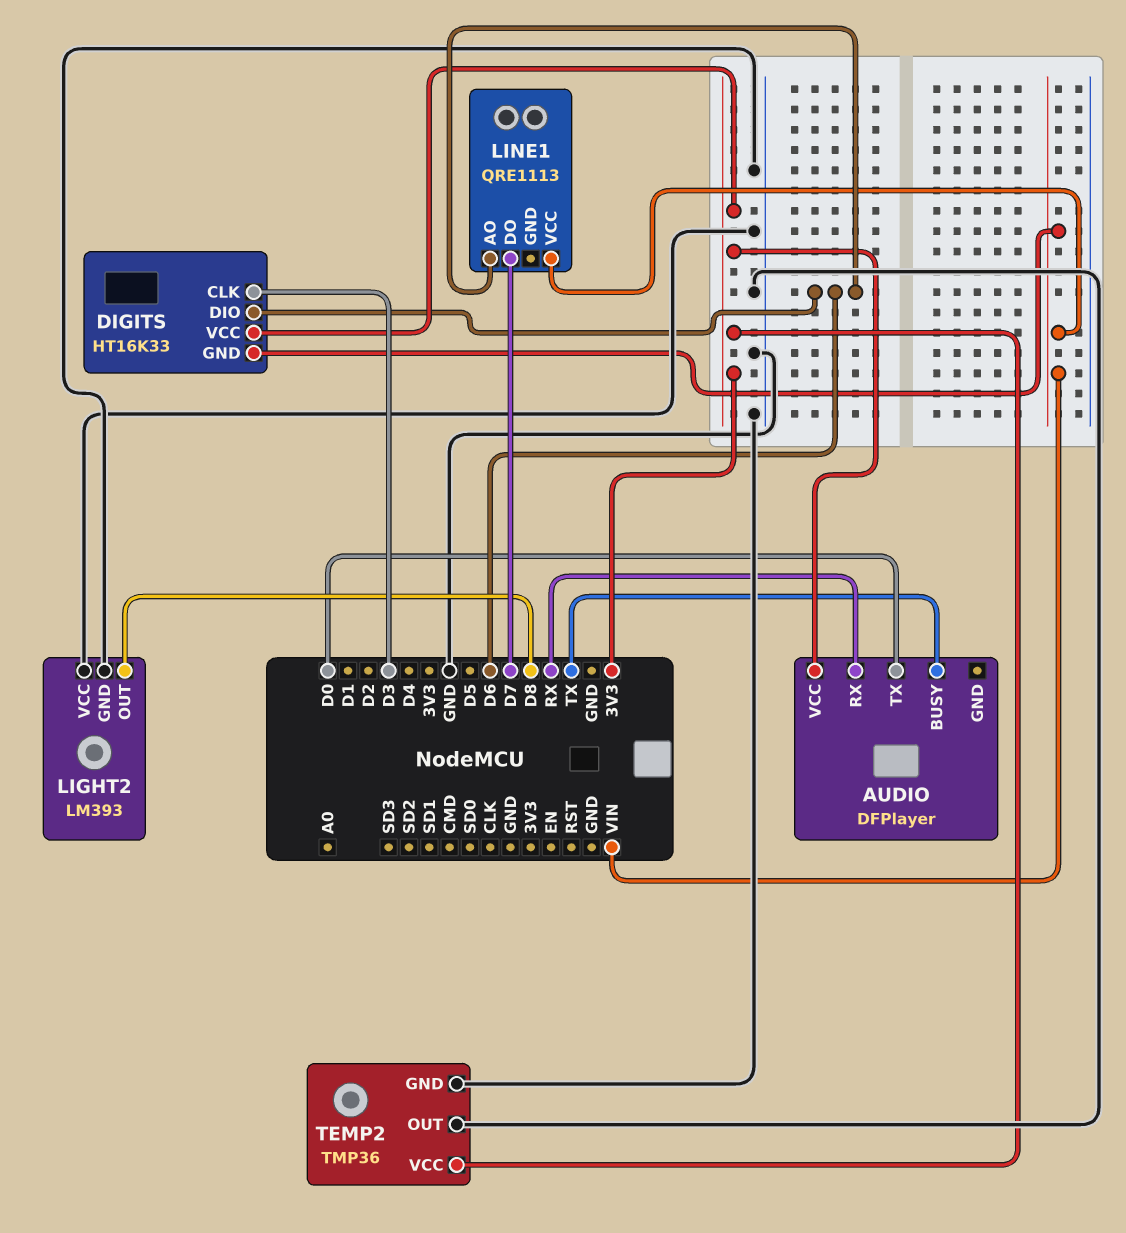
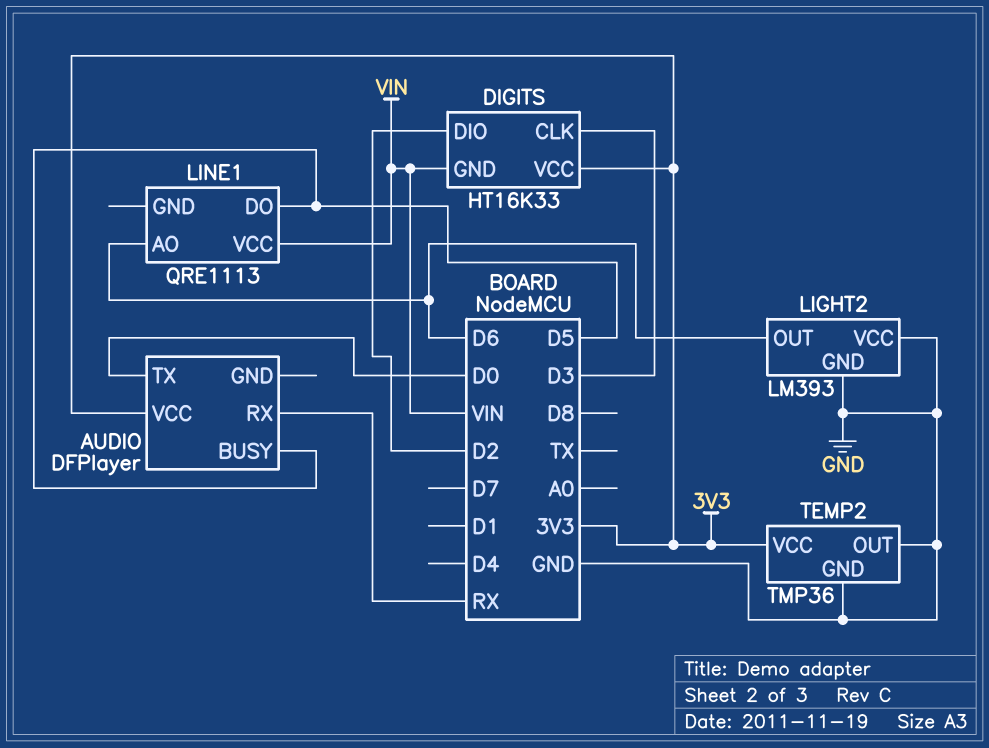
AUDIO pin BUSY: TX -> D5
DIGITS pin DIO: D6 -> D2
LIGHT2 pin OUT: D8 -> D6
LINE1 pin DO: D7 -> D5

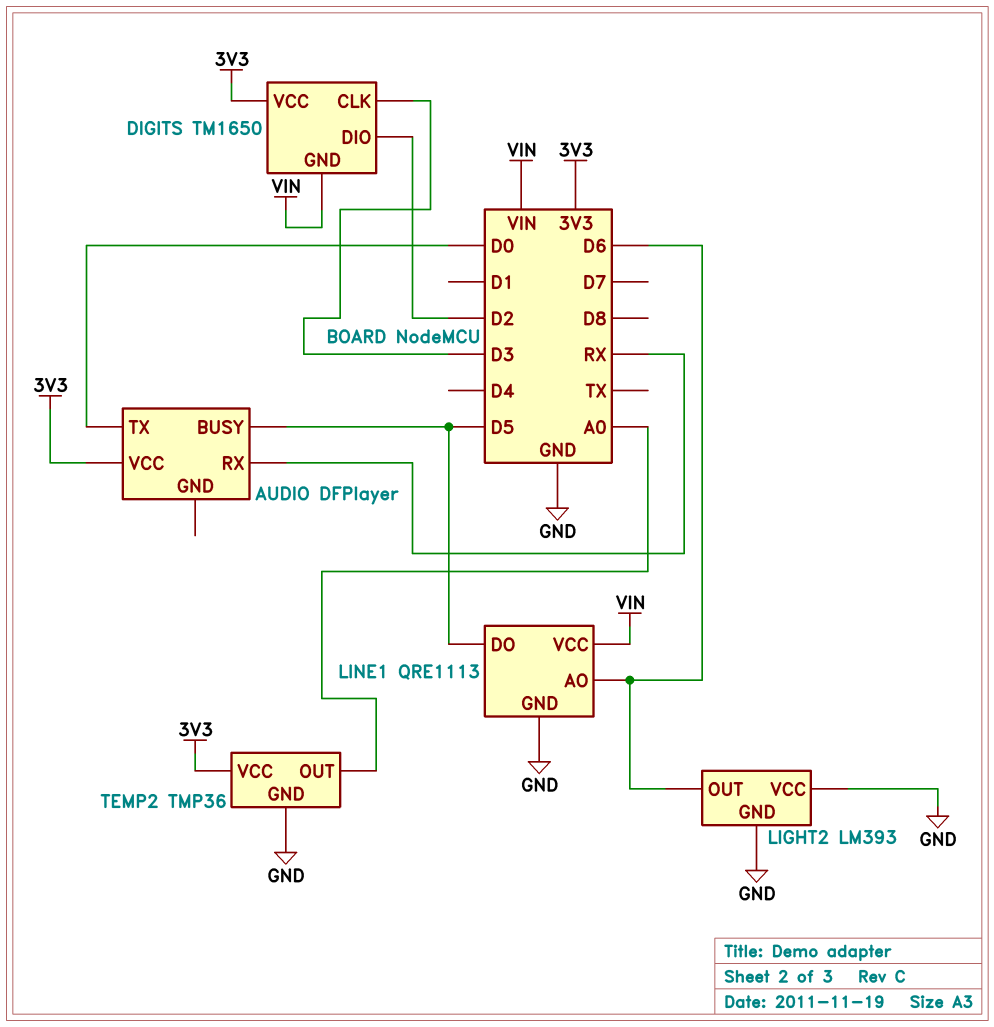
DIGITS: HT16K33 -> TM1650
LINE1 pin GND: none -> GND
TEMP2 pin OUT: GND -> A0

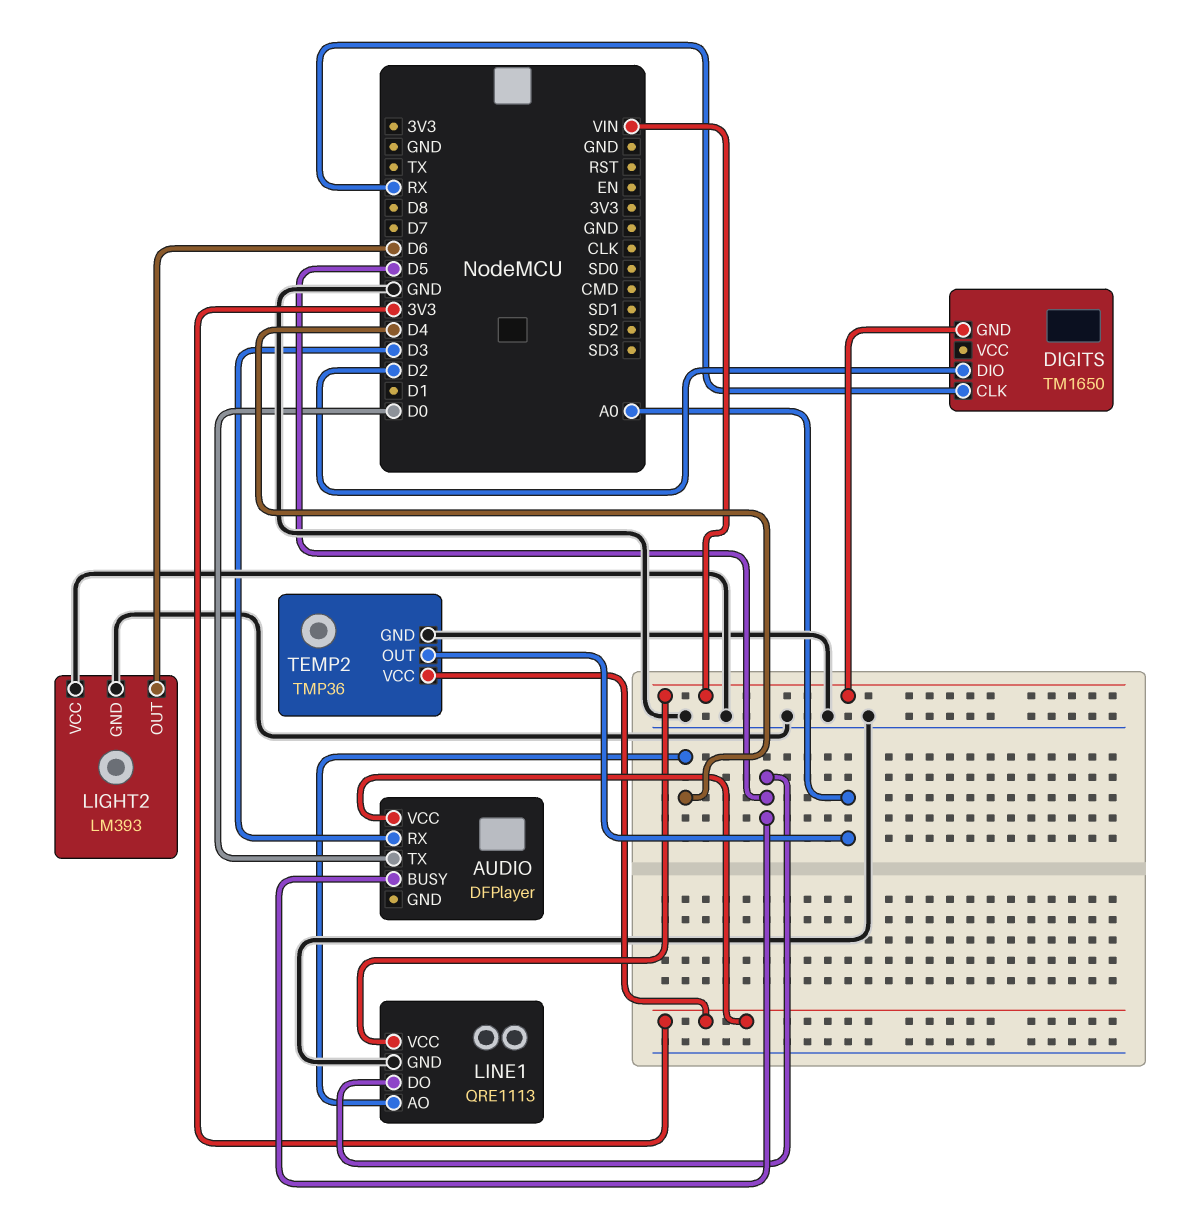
AUDIO pin RX: RX -> D3
DIGITS pin CLK: D3 -> RX
DIGITS pin VCC: 3V3 -> none
LINE1 pin AO: D6 -> D4

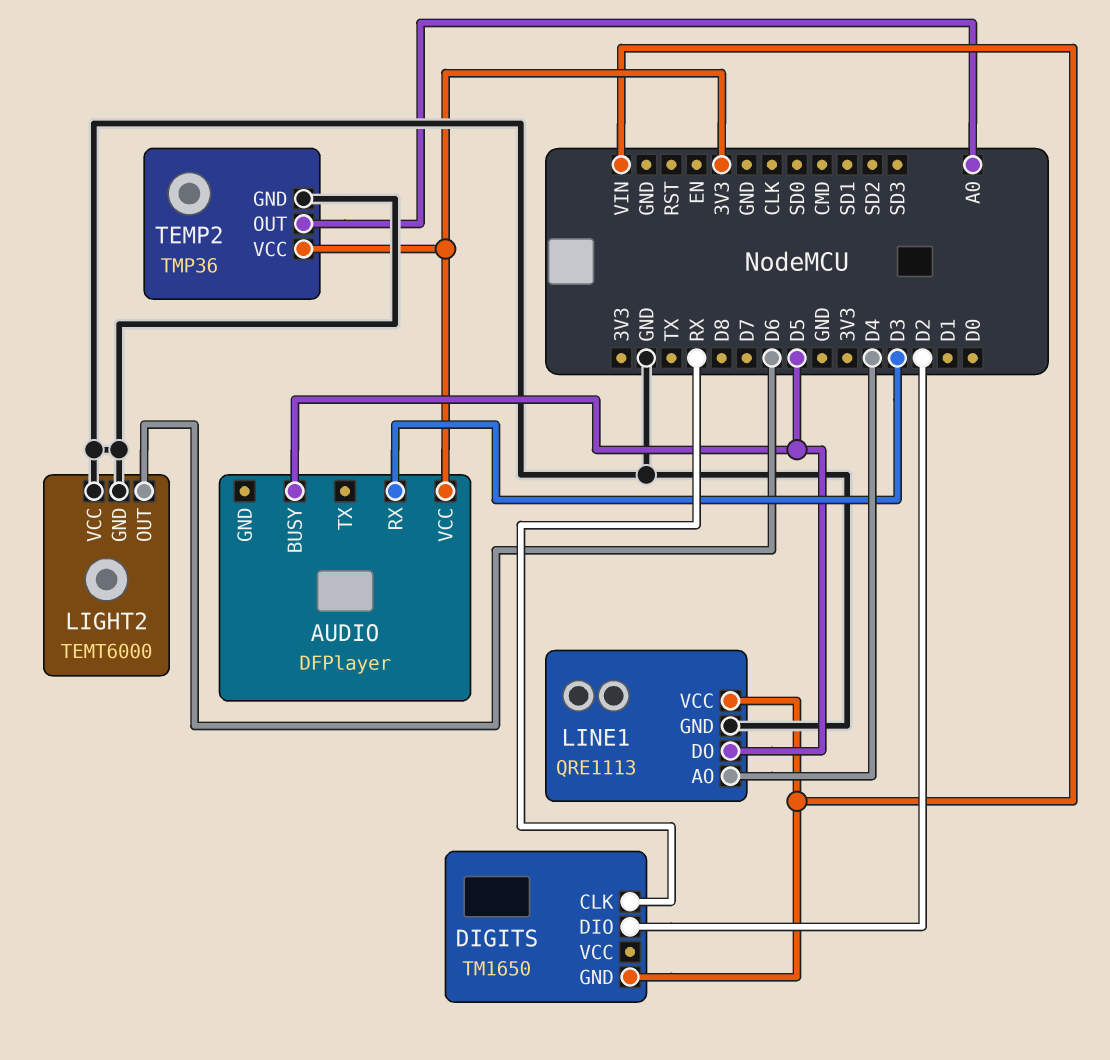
AUDIO pin TX: D0 -> none
LIGHT2: LM393 -> TEMT6000

